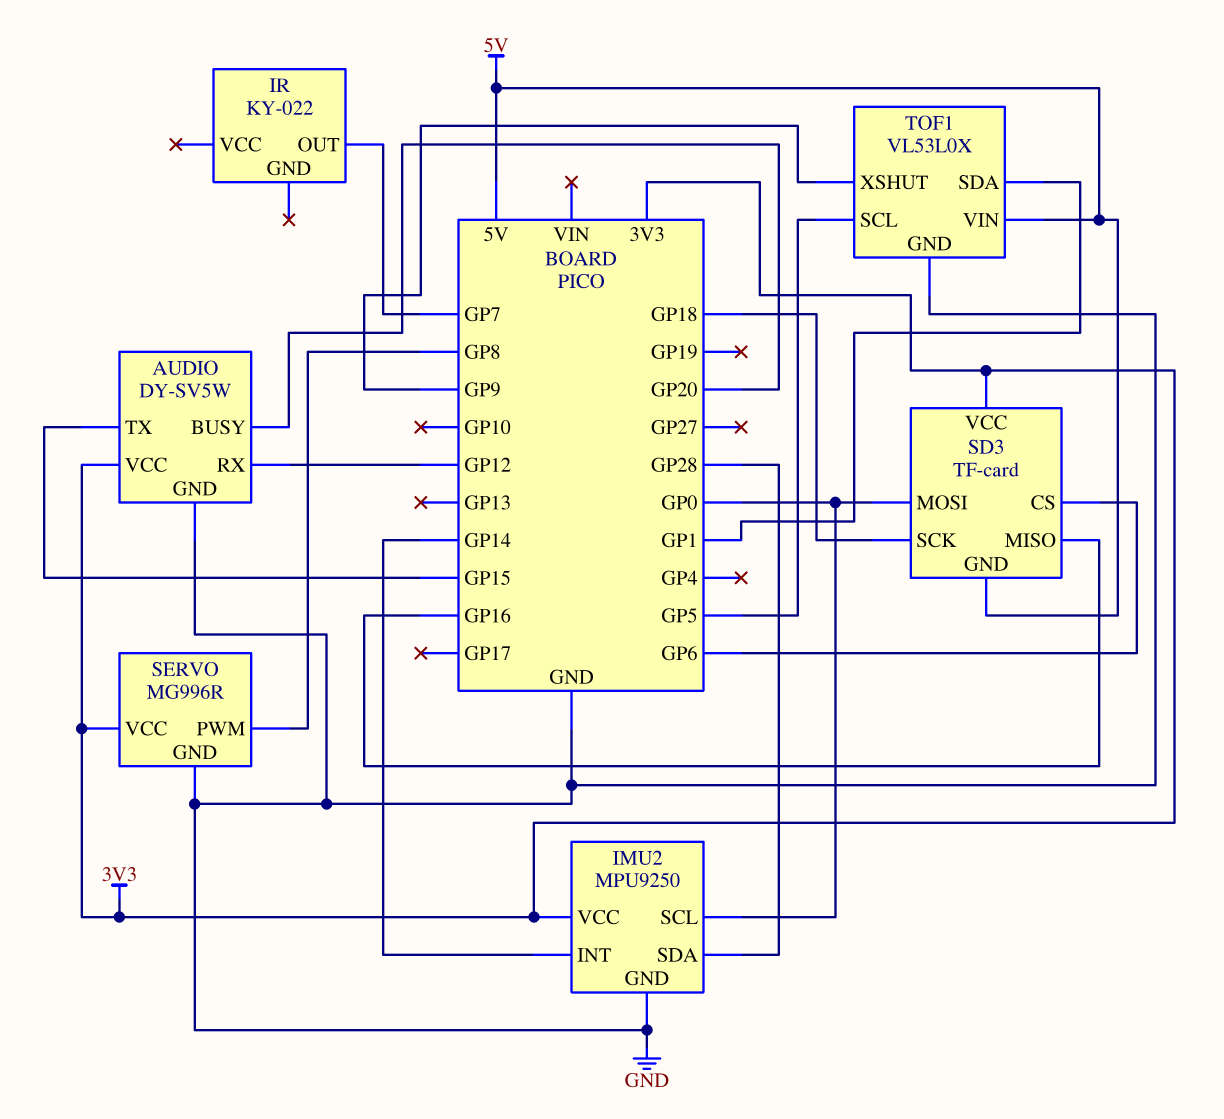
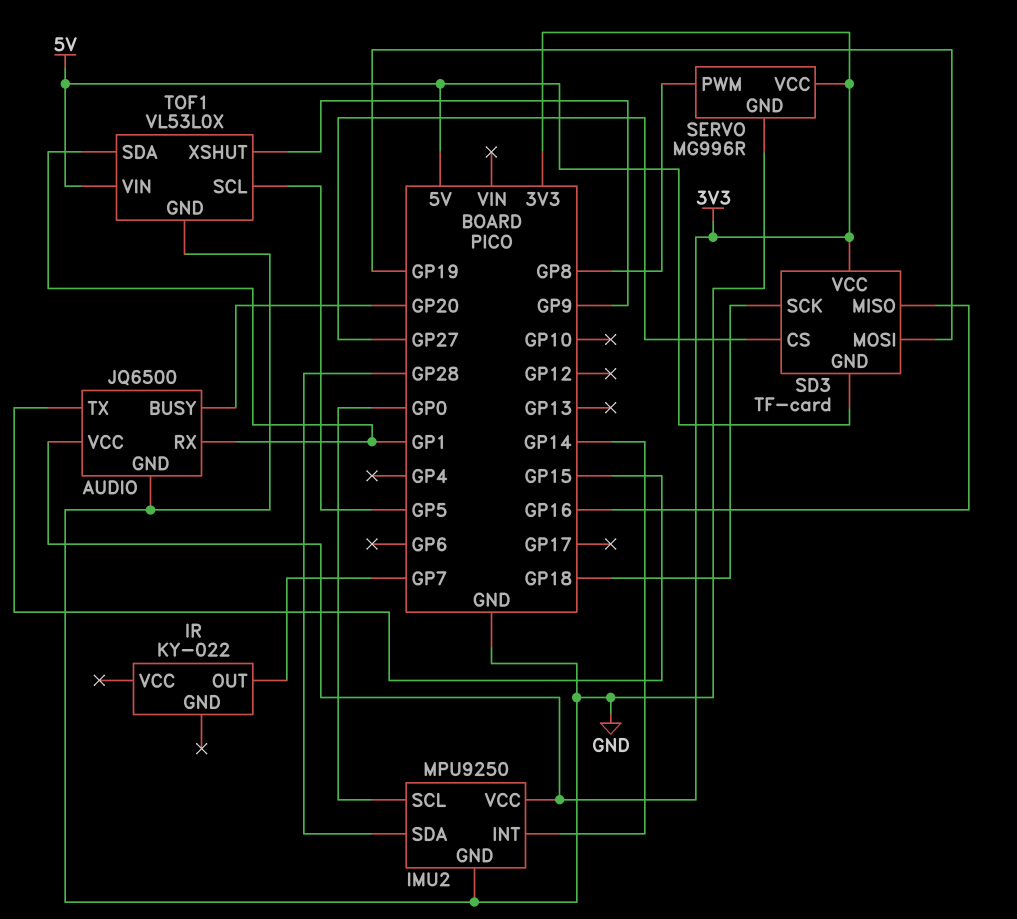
AUDIO: DY-SV5W -> JQ6500
AUDIO pin RX: GP12 -> GP1
SD3 pin CS: GP6 -> GP27
SD3 pin MOSI: GP0 -> GP19

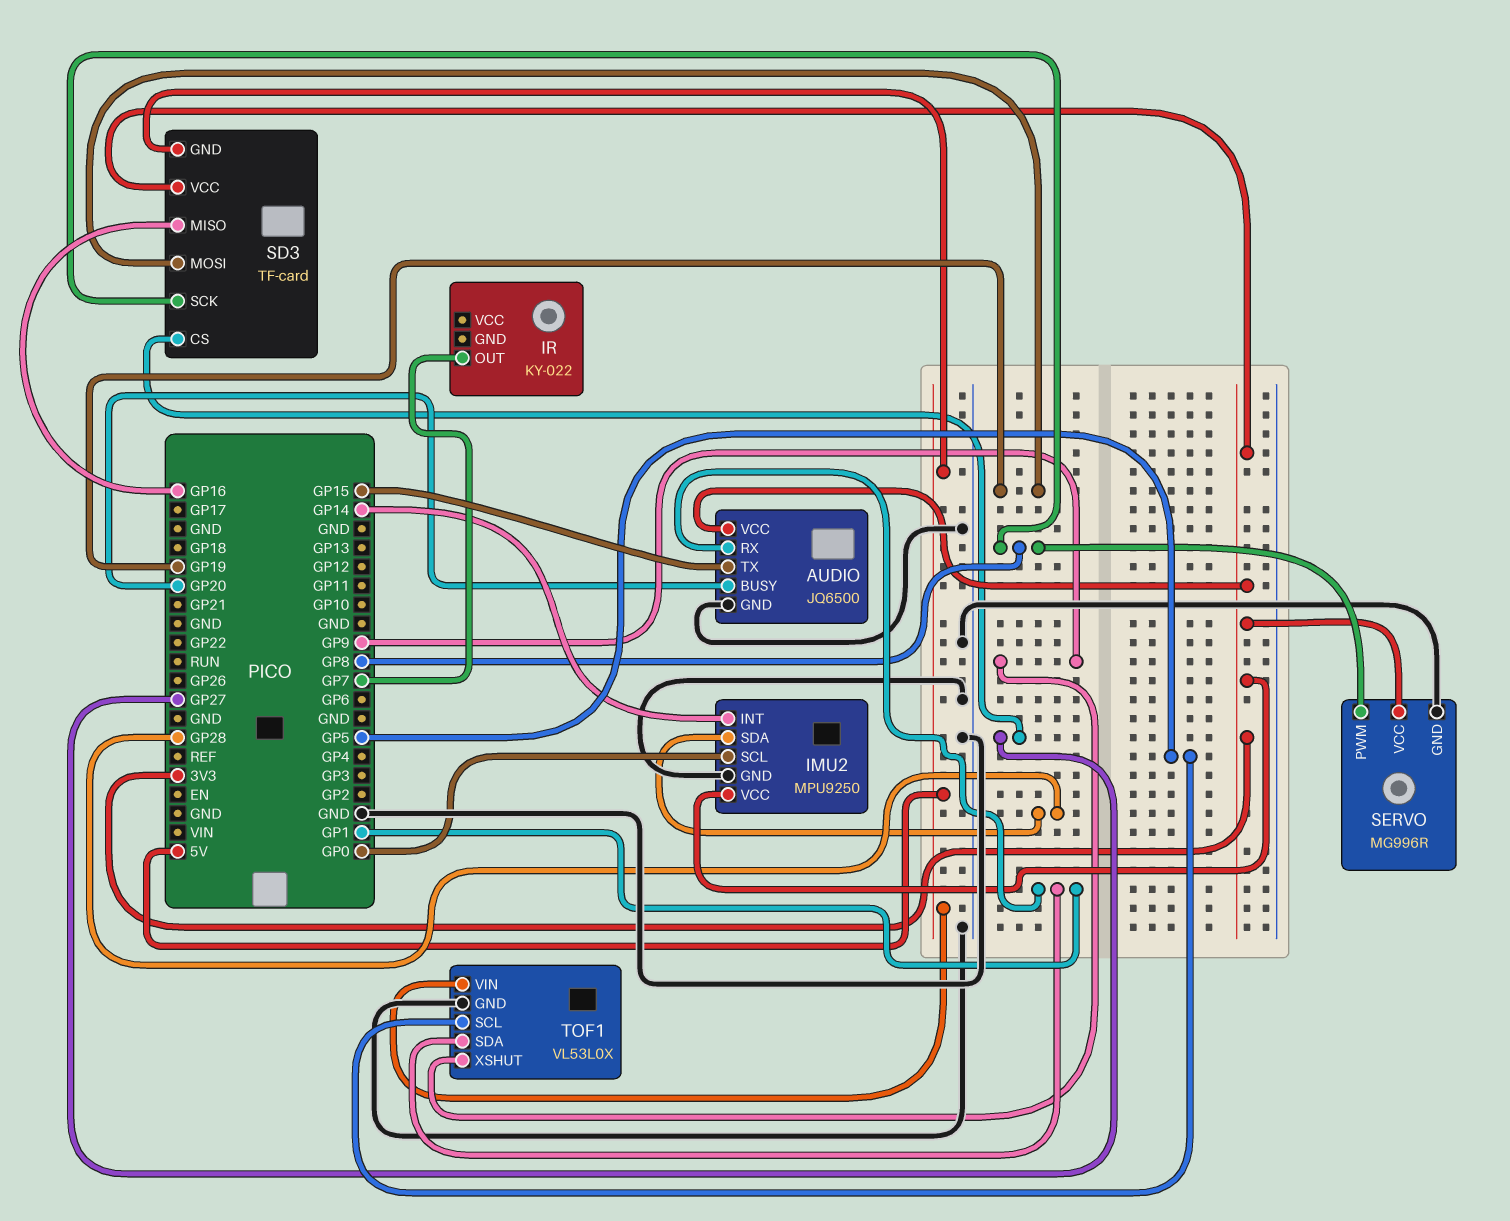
SD3 pin SCK: GP18 -> GP8

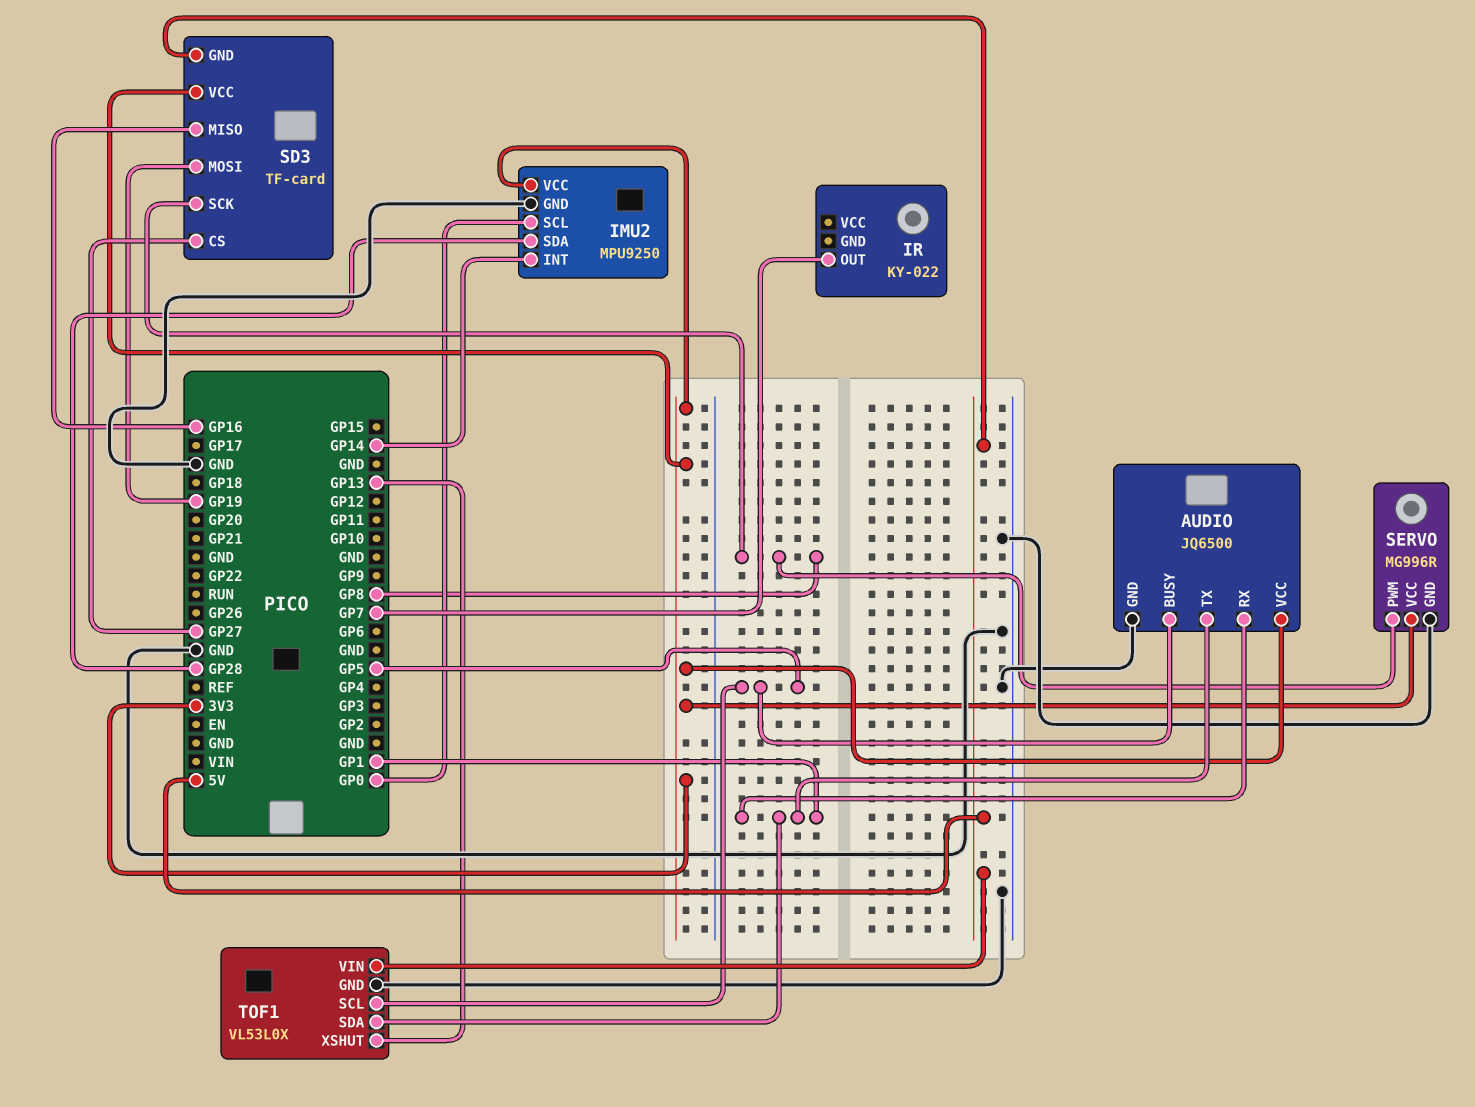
AUDIO pin BUSY: GP20 -> GP5
AUDIO pin TX: GP15 -> GP1
TOF1 pin XSHUT: GP9 -> GP13

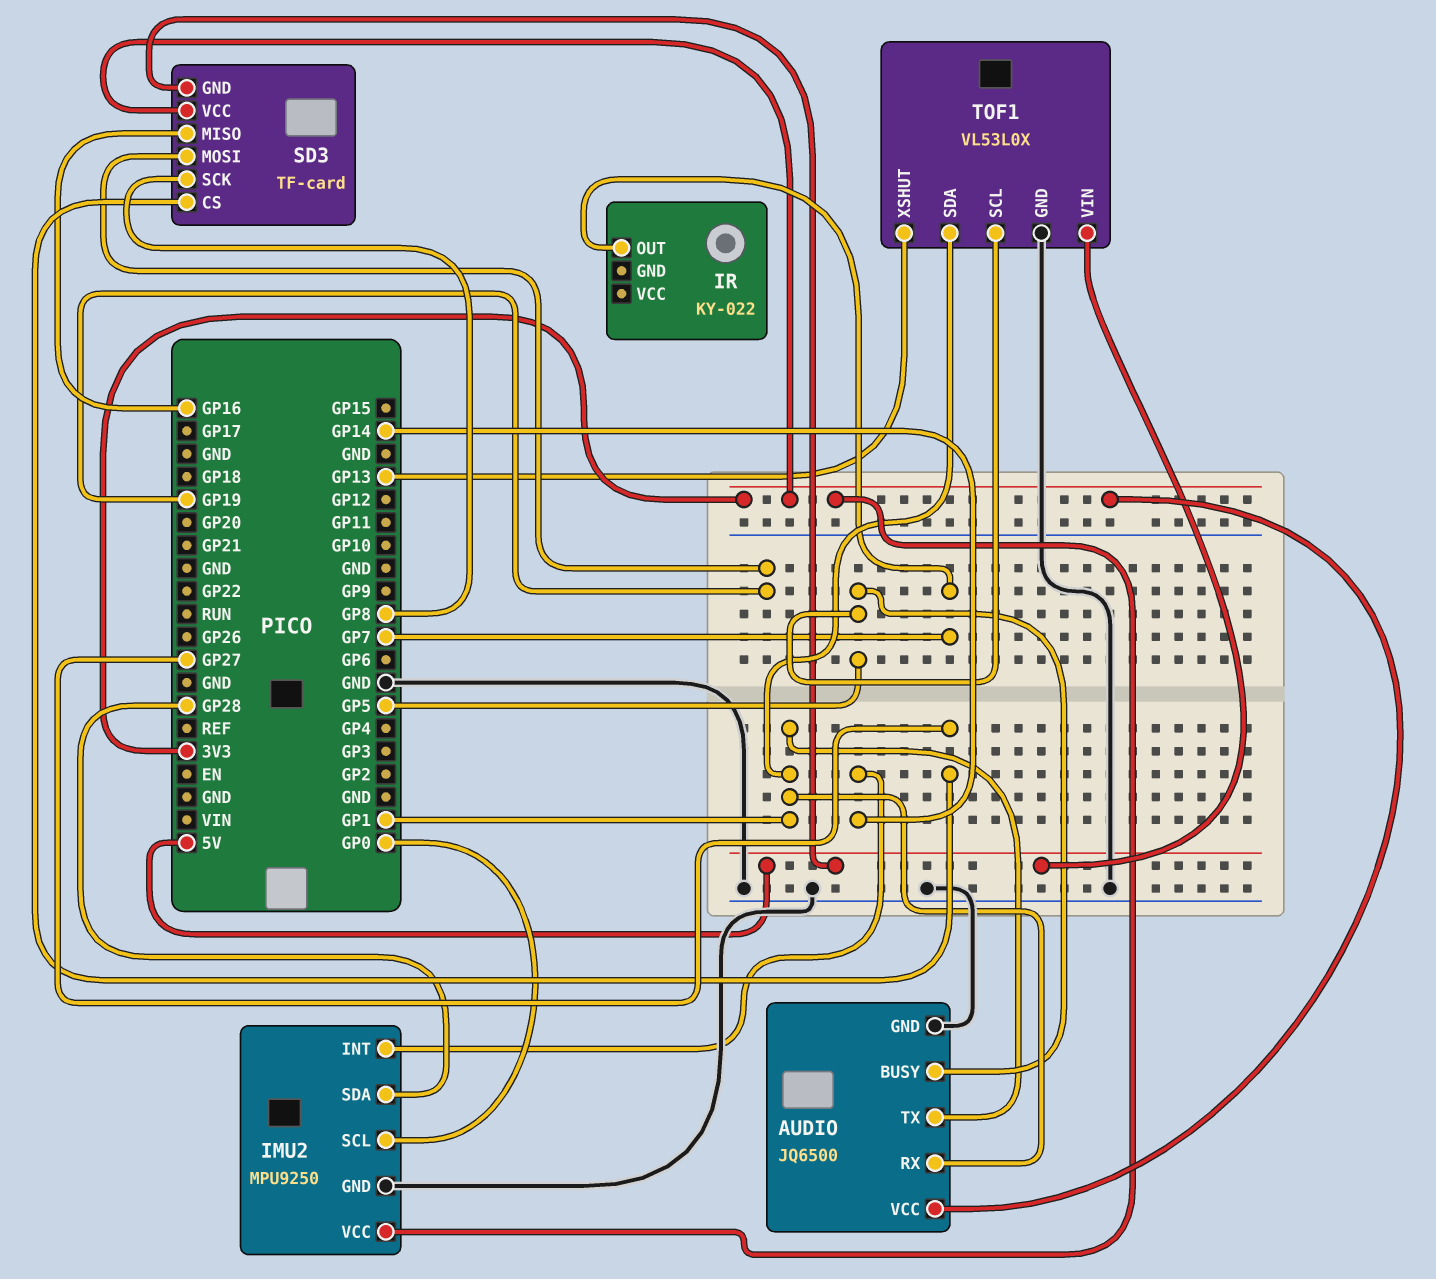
SERVO: MG996R -> none
SERVO pin GND: GND -> none
SERVO pin PWM: GP8 -> none
SERVO pin VCC: 3V3 -> none

